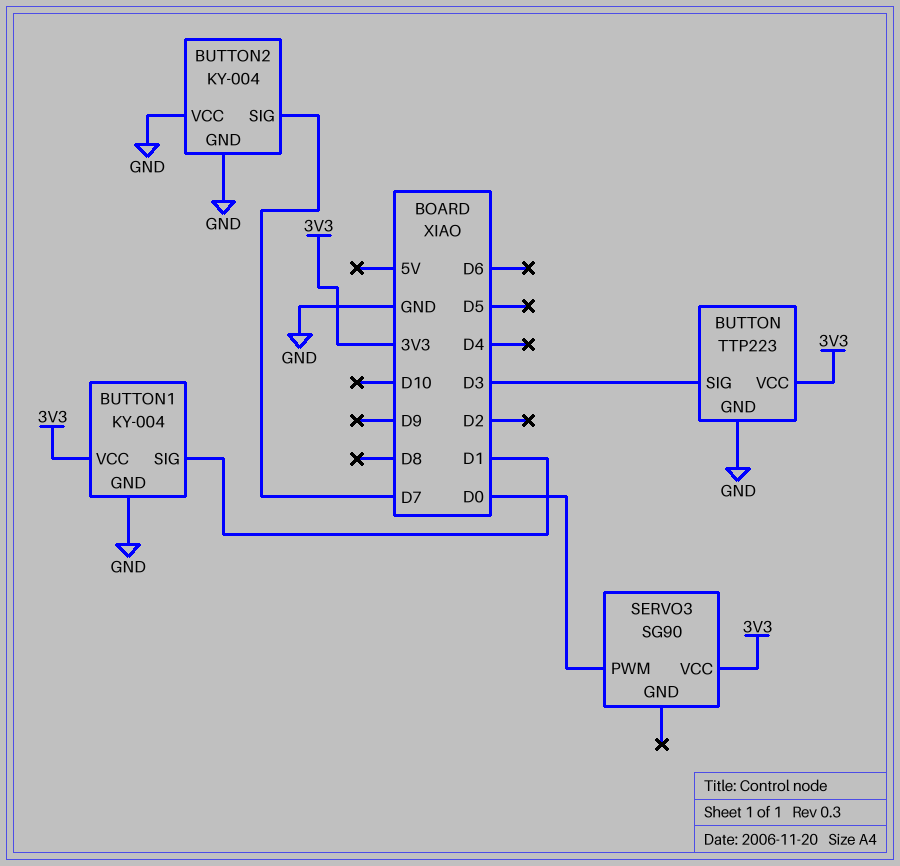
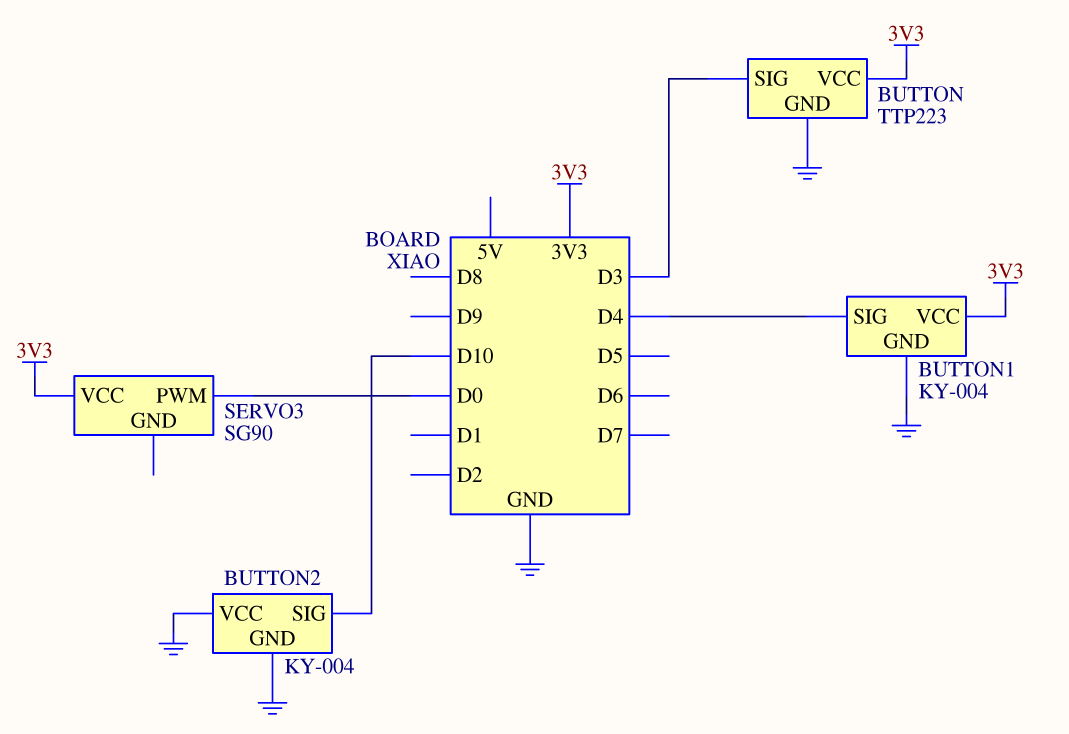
BUTTON1 pin SIG: D1 -> D4
BUTTON2 pin SIG: D7 -> D10

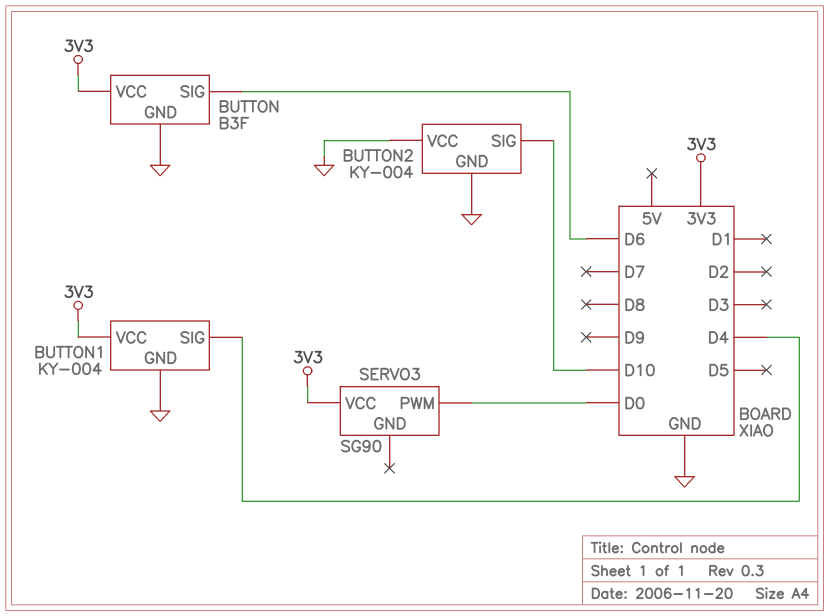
BUTTON: TTP223 -> B3F
BUTTON pin SIG: D3 -> D6

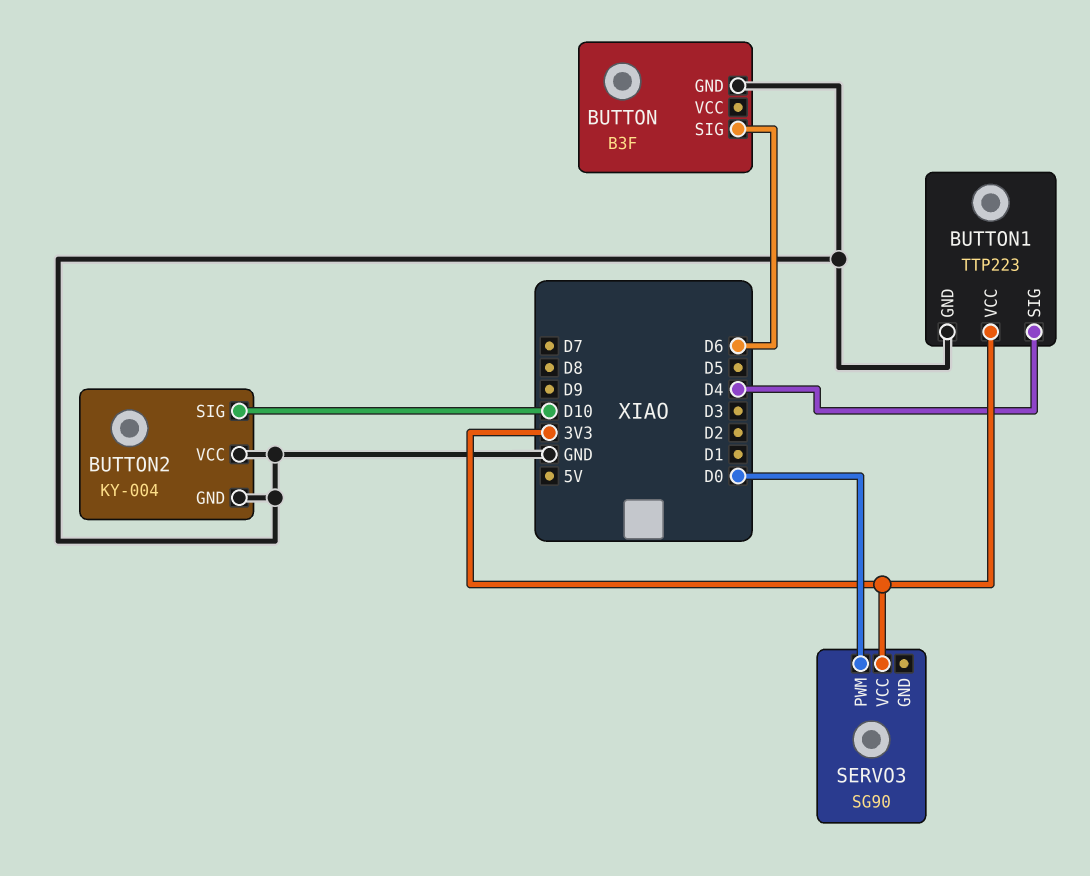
BUTTON pin VCC: 3V3 -> none
BUTTON1: KY-004 -> TTP223

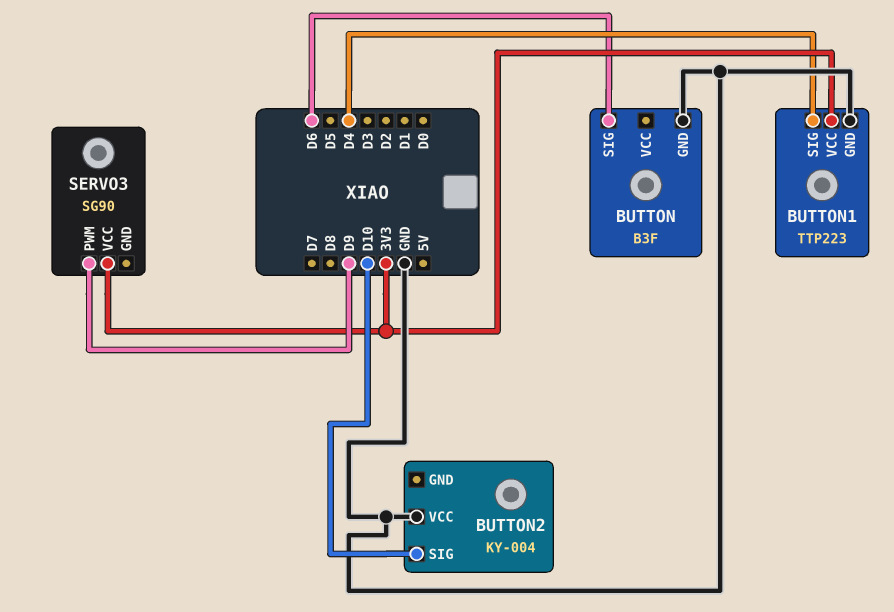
BUTTON2 pin GND: GND -> none
SERVO3 pin PWM: D0 -> D9

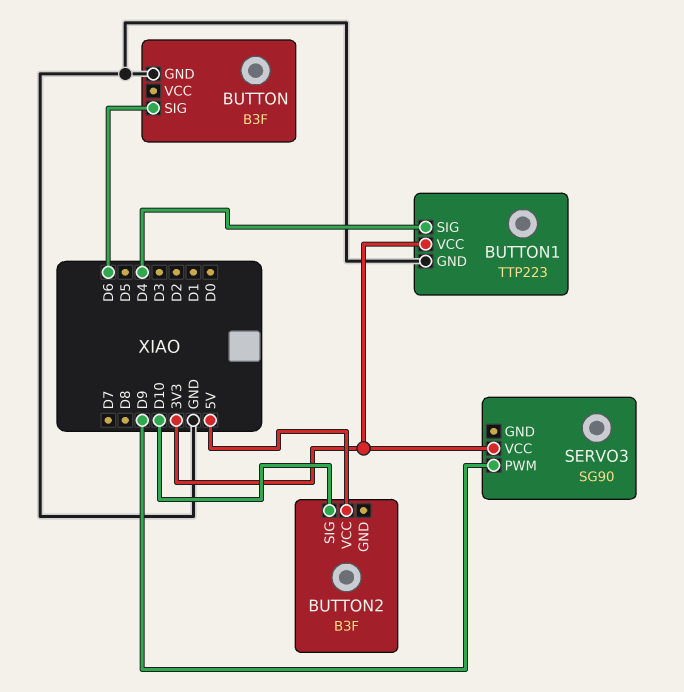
BUTTON2: KY-004 -> B3F
BUTTON2 pin VCC: GND -> 5V

